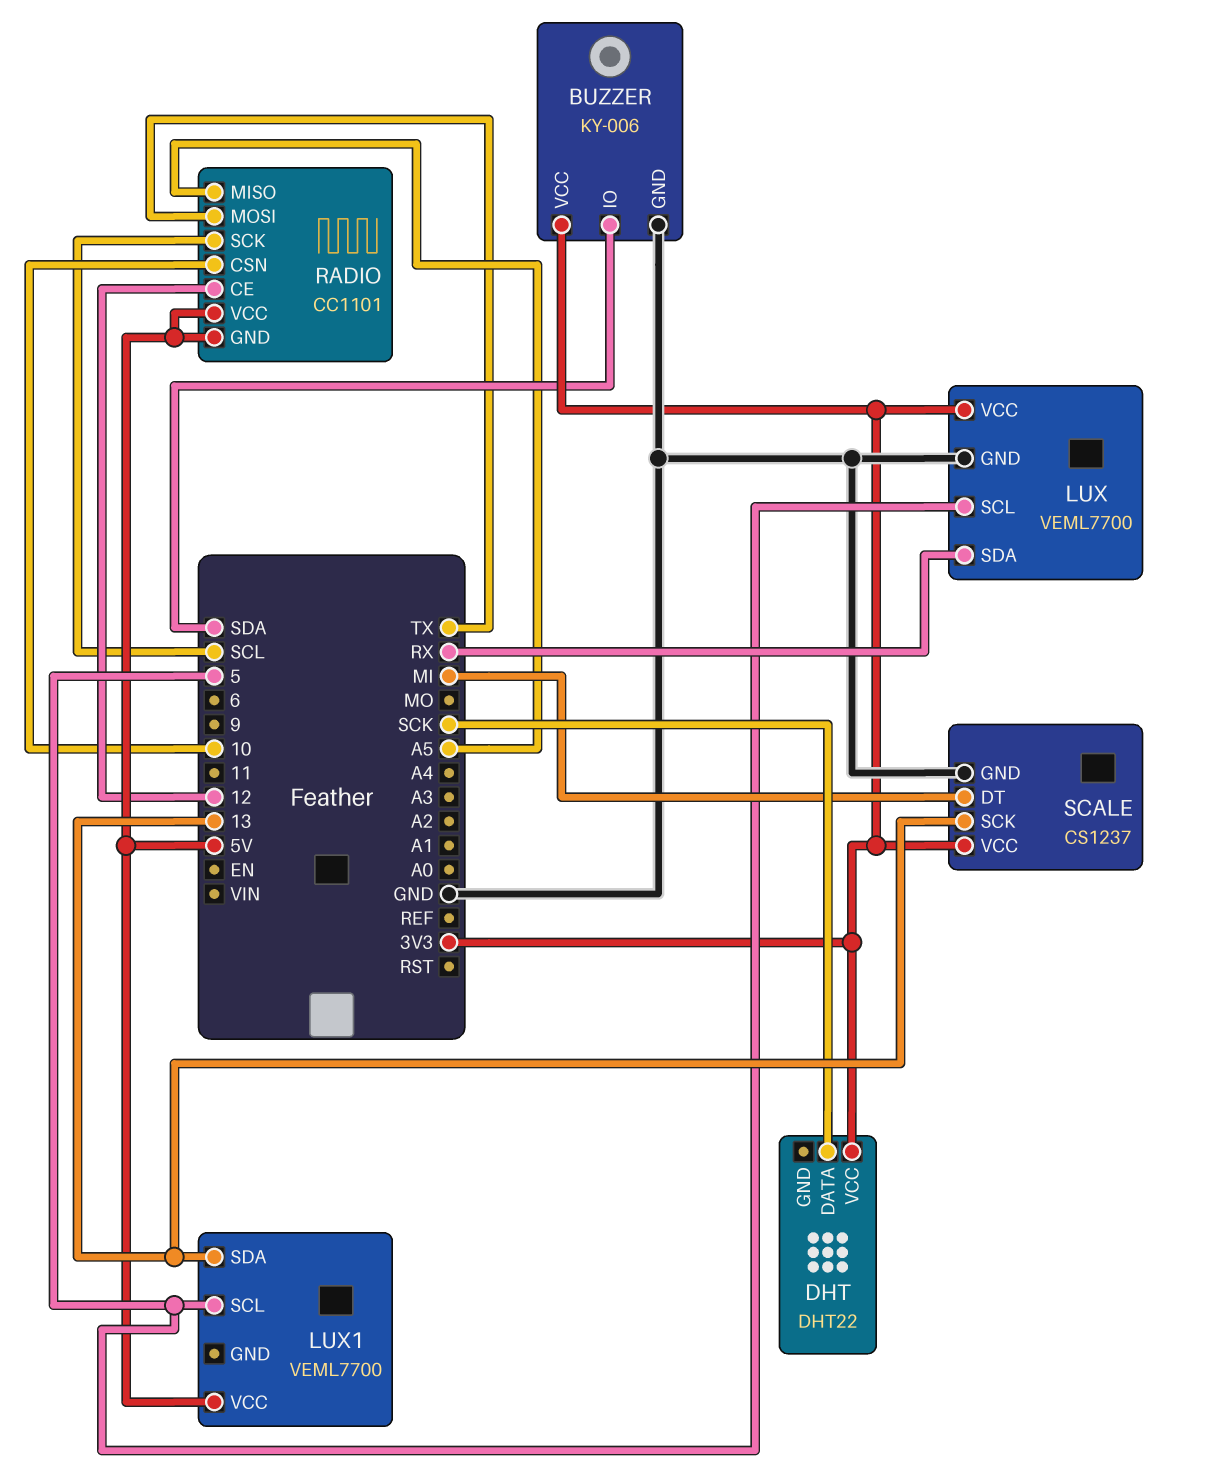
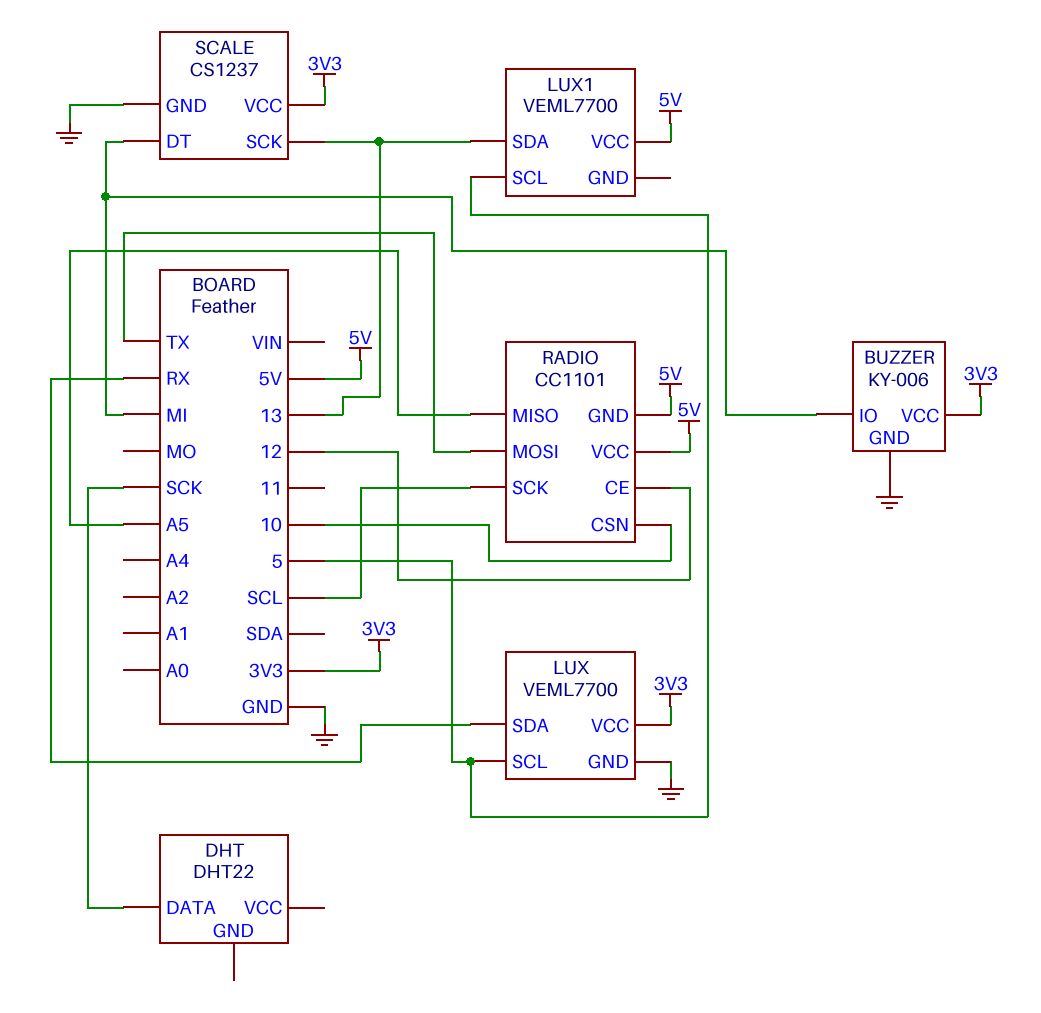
BUZZER pin IO: SDA -> MI
DHT pin VCC: 3V3 -> none

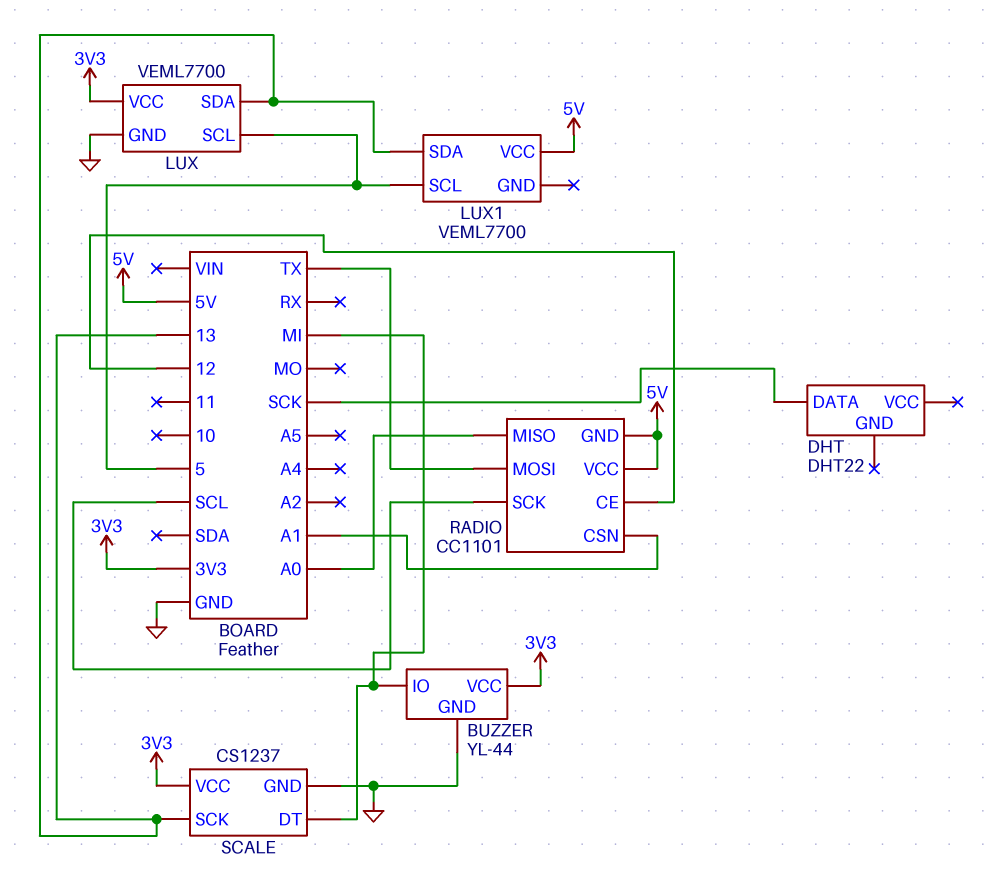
BUZZER: KY-006 -> YL-44
LUX pin SDA: RX -> 13
RADIO pin CSN: 10 -> A1
RADIO pin MISO: A5 -> A0

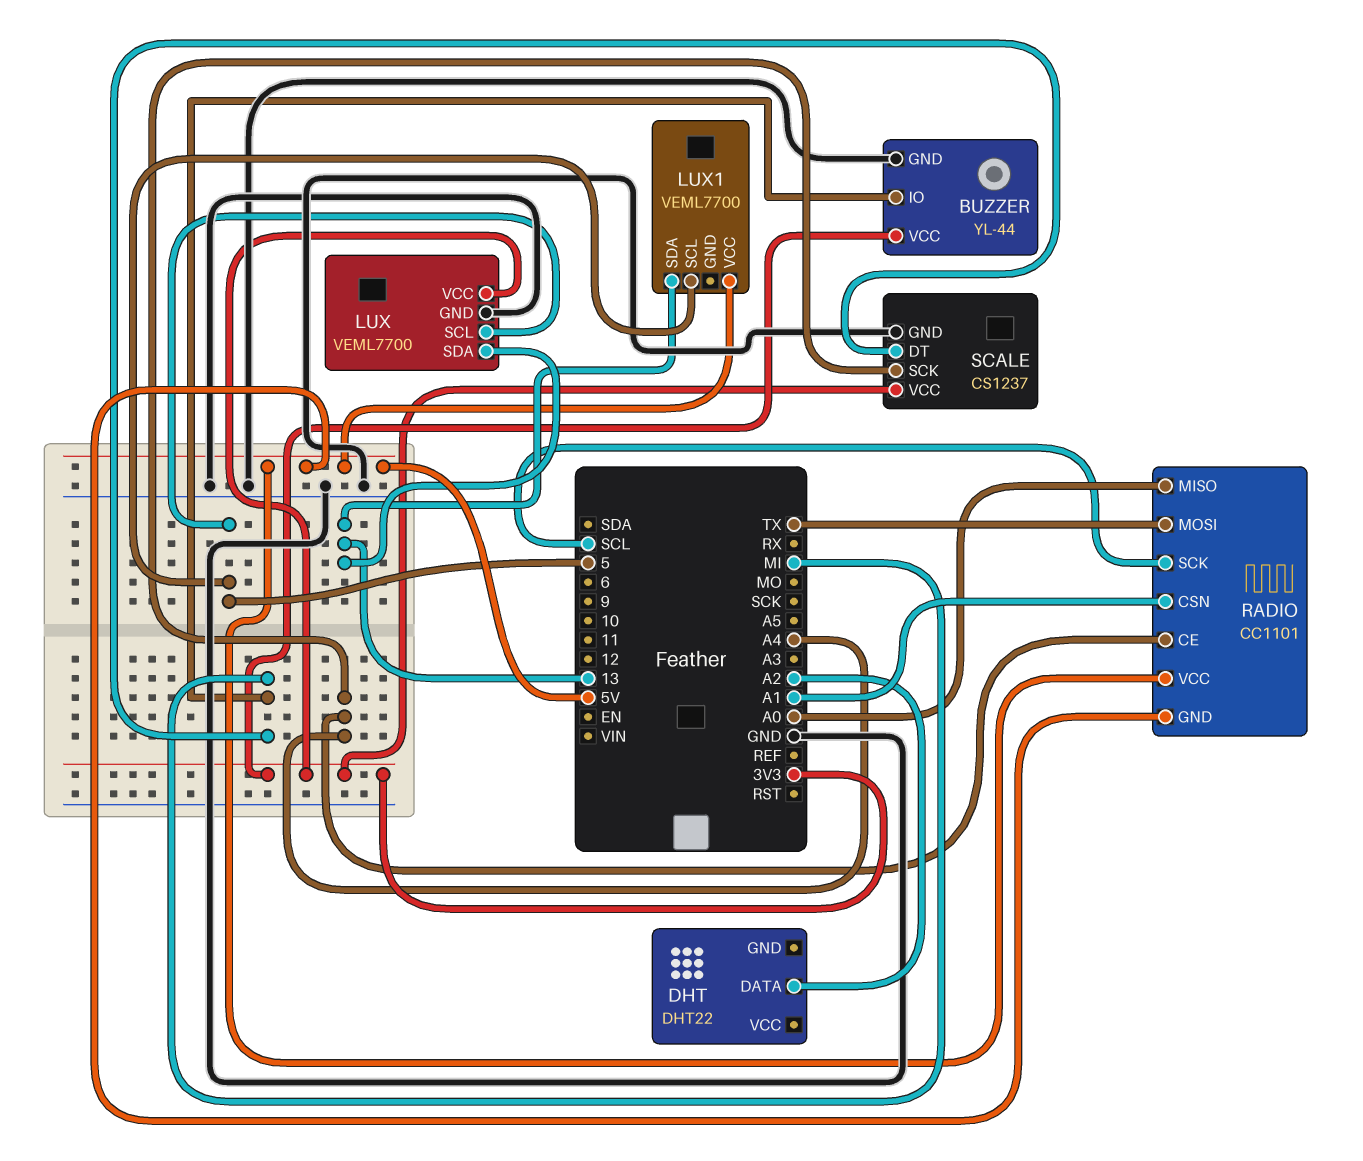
DHT pin DATA: SCK -> A2
RADIO pin CE: 12 -> A4
SCALE pin SCK: 13 -> A4

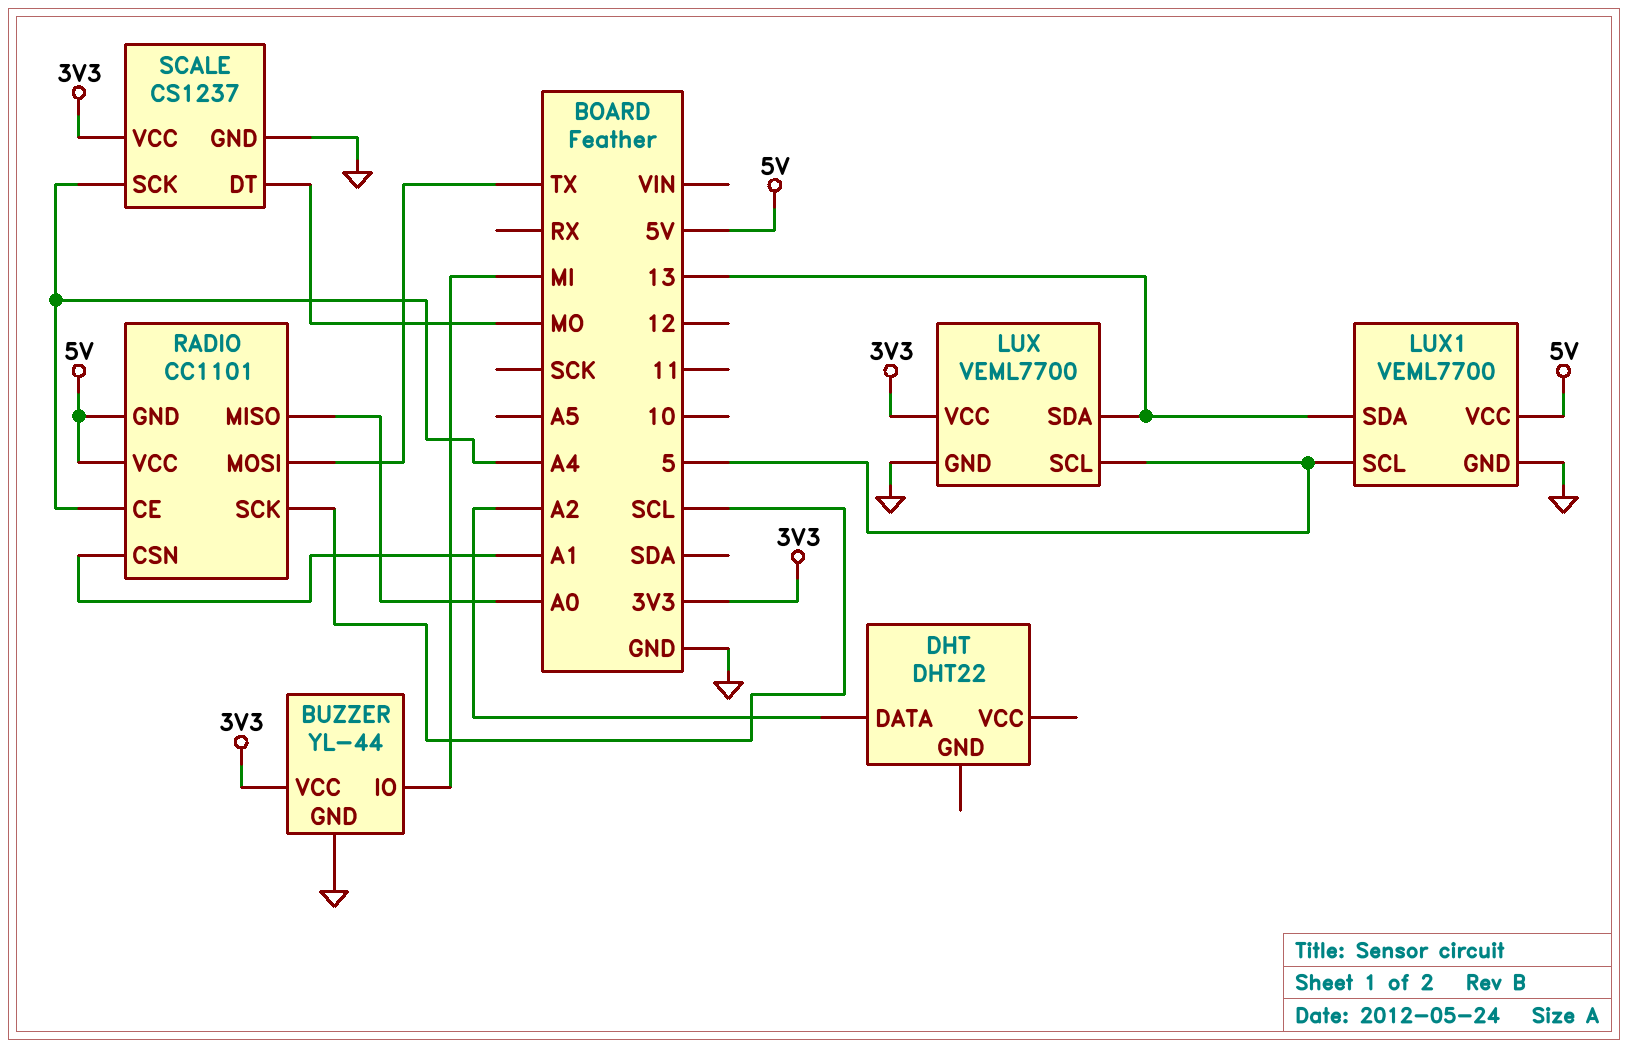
LUX1 pin GND: none -> GND
SCALE pin DT: MI -> MO

